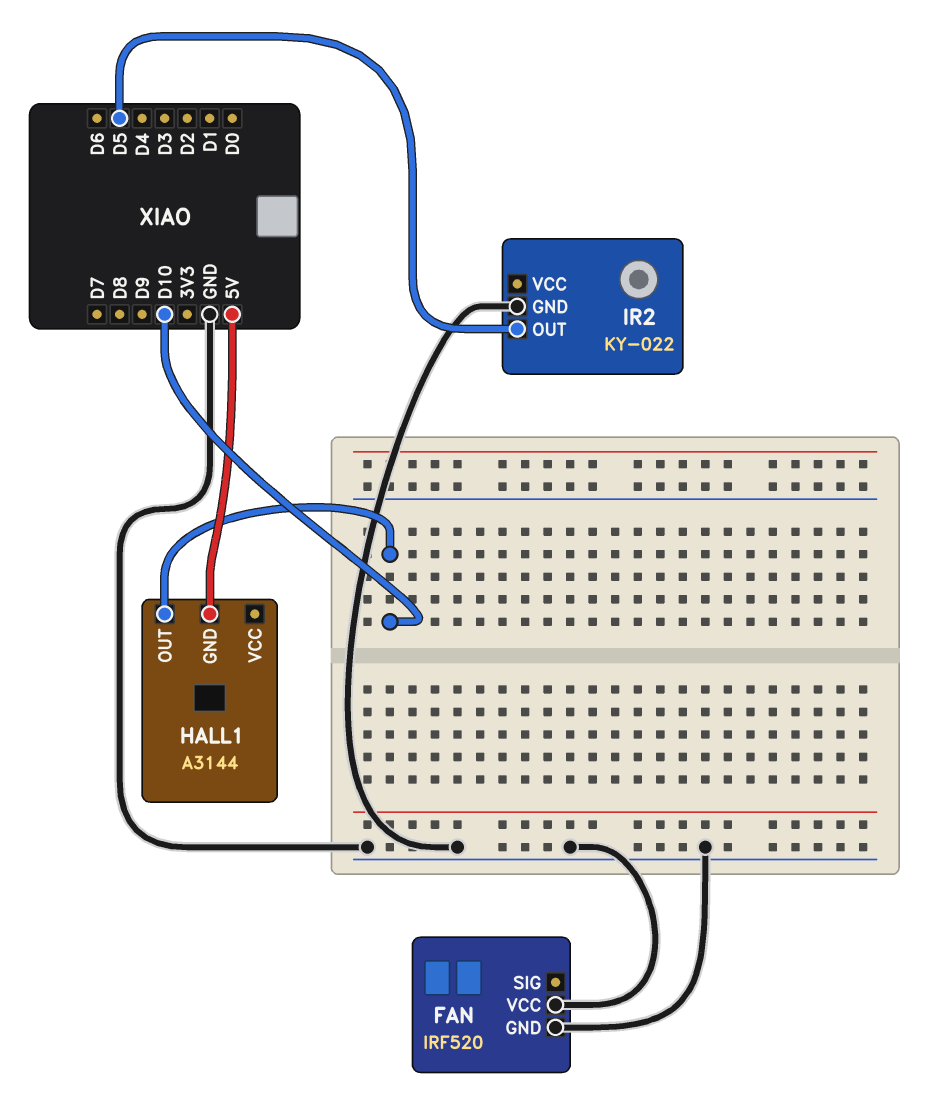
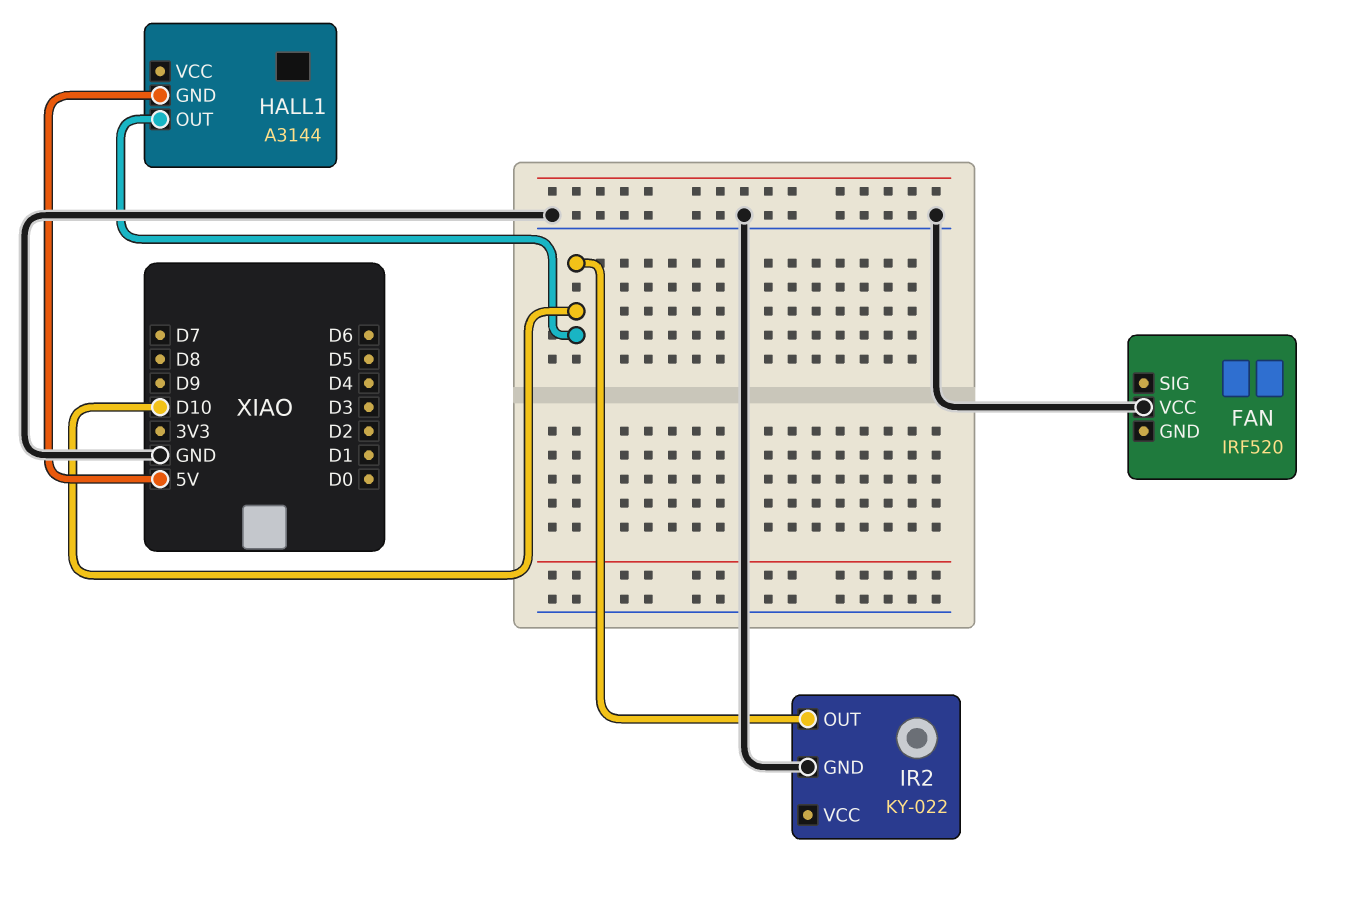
FAN pin GND: GND -> none
IR2 pin OUT: D5 -> D10

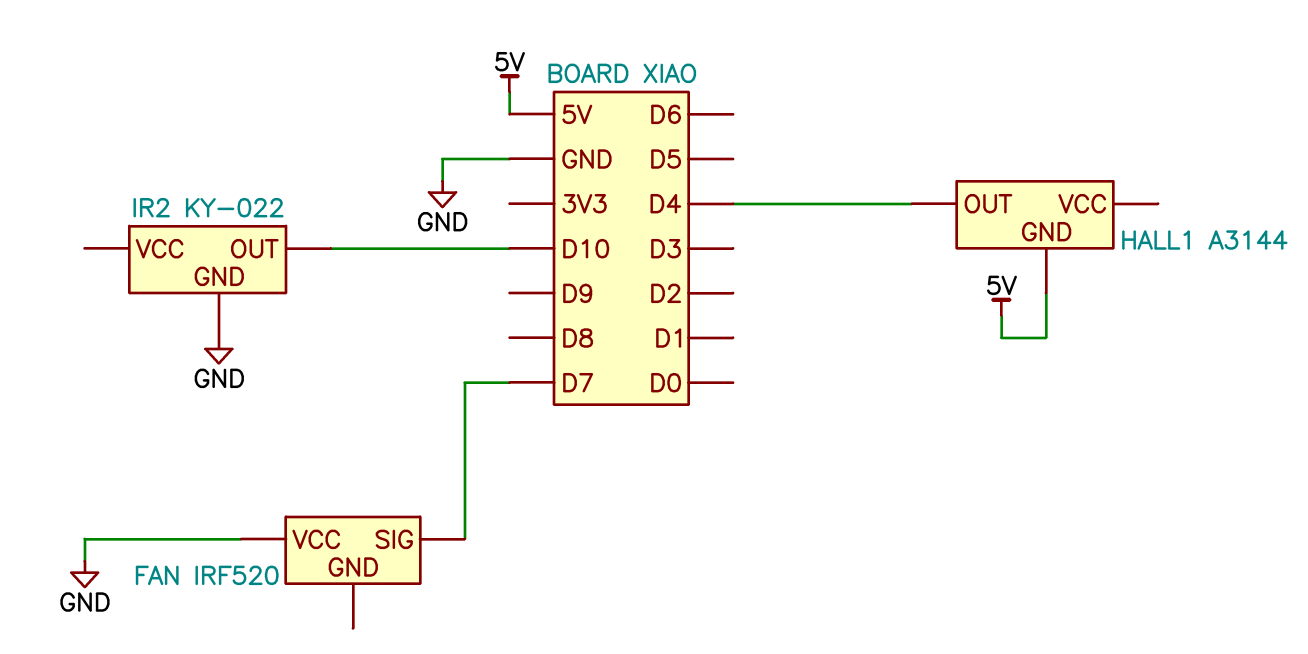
FAN pin SIG: none -> D7
HALL1 pin OUT: D10 -> D4

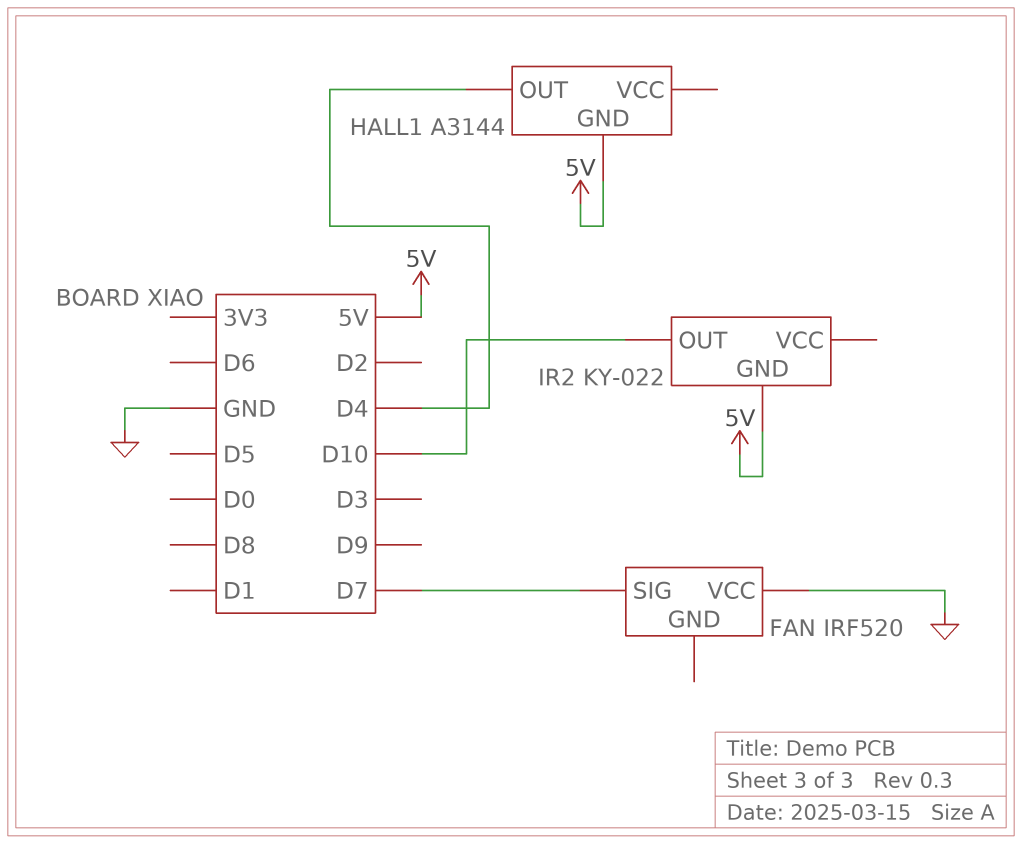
IR2 pin GND: GND -> 5V

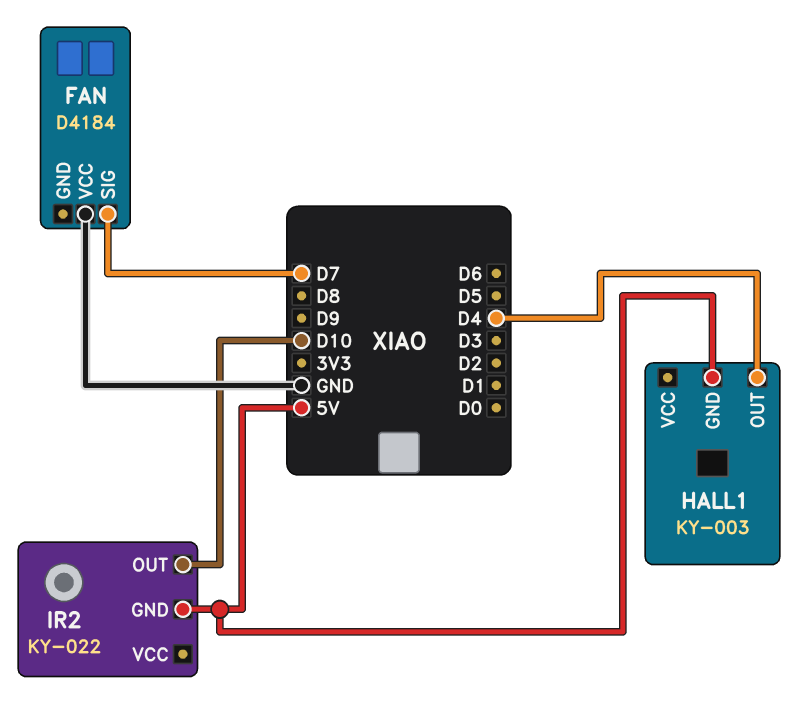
FAN: IRF520 -> D4184
HALL1: A3144 -> KY-003

